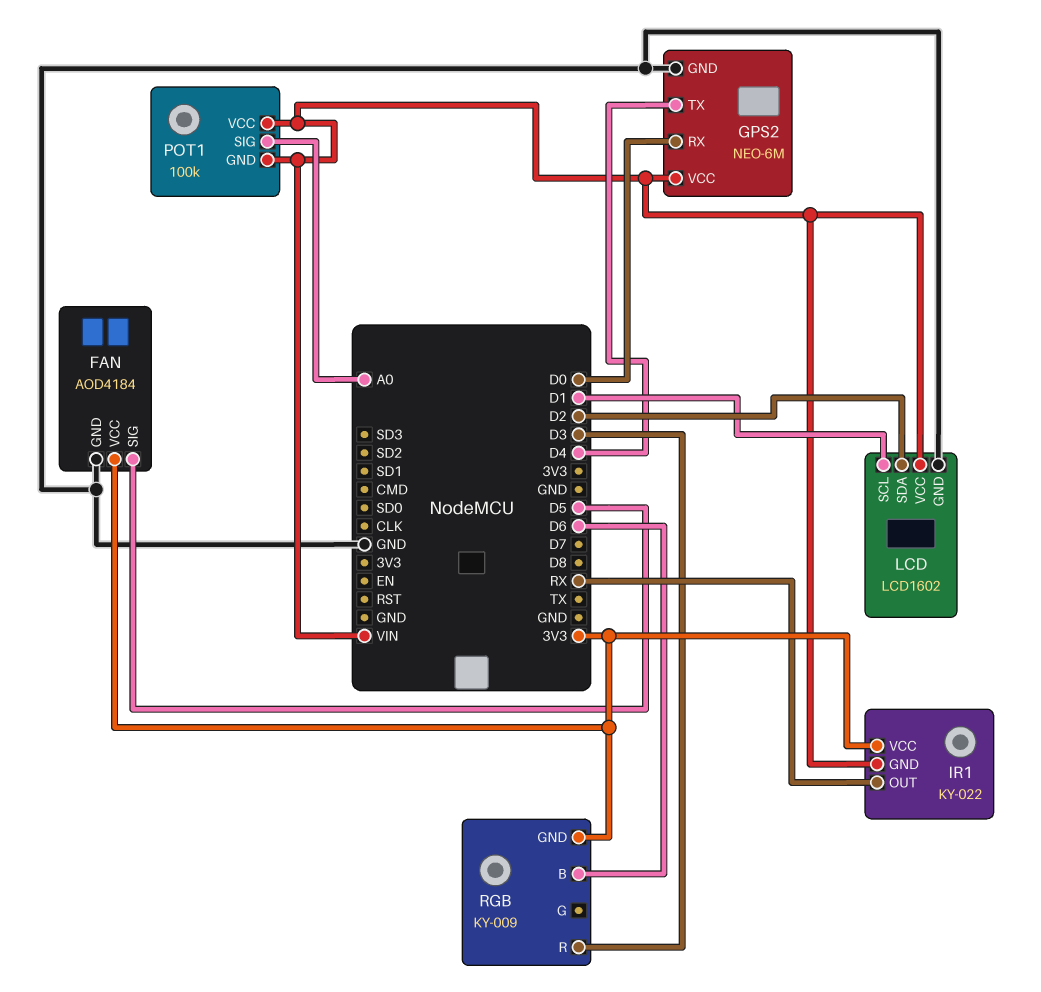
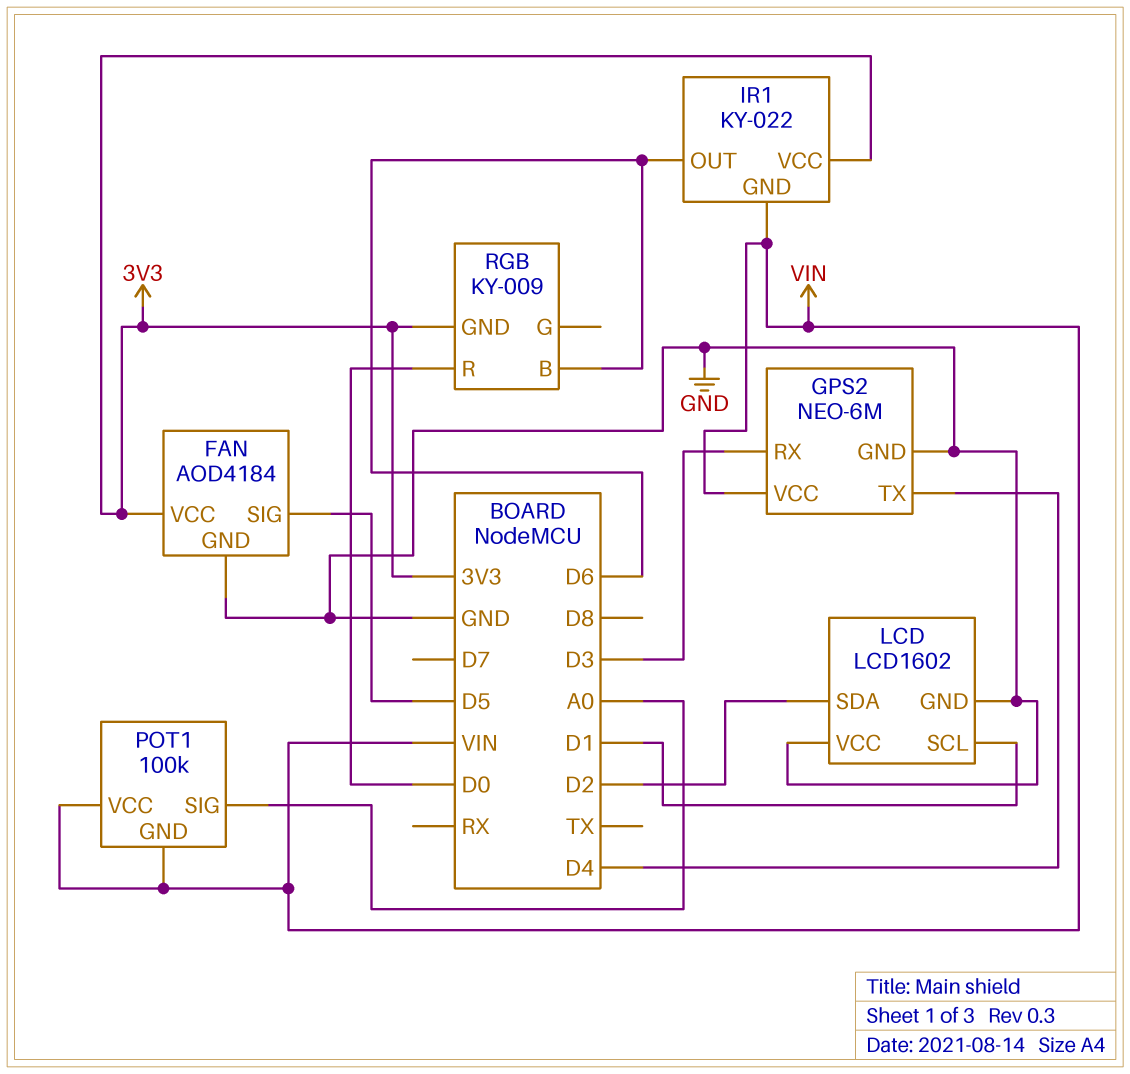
GPS2 pin RX: D0 -> D3
IR1 pin OUT: RX -> D6
LCD pin VCC: VIN -> GND
RGB pin R: D3 -> D0

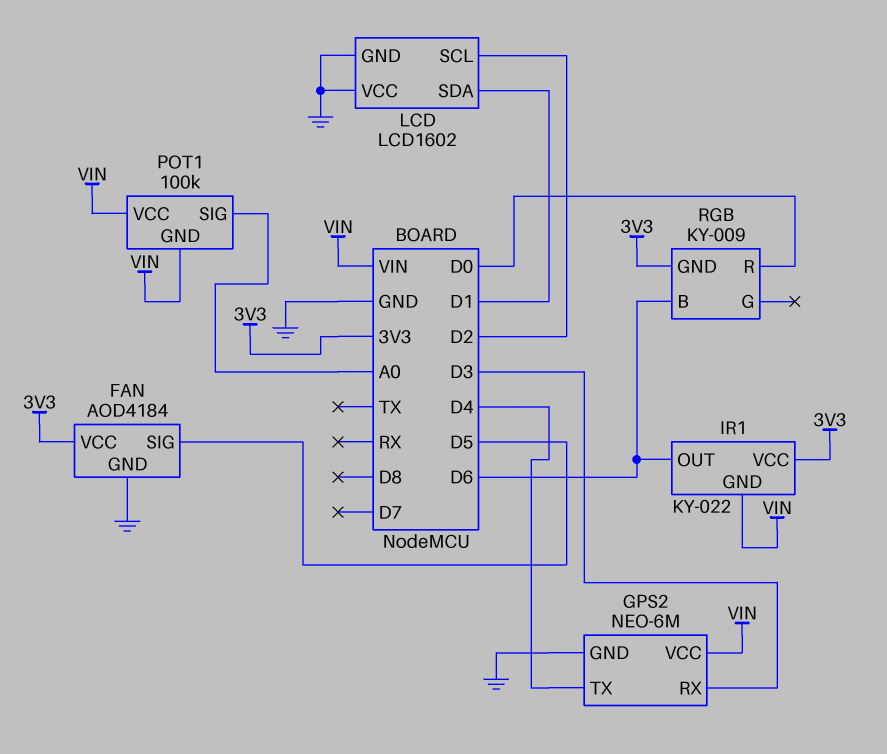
LCD pin SCL: D1 -> D2
LCD pin SDA: D2 -> D1

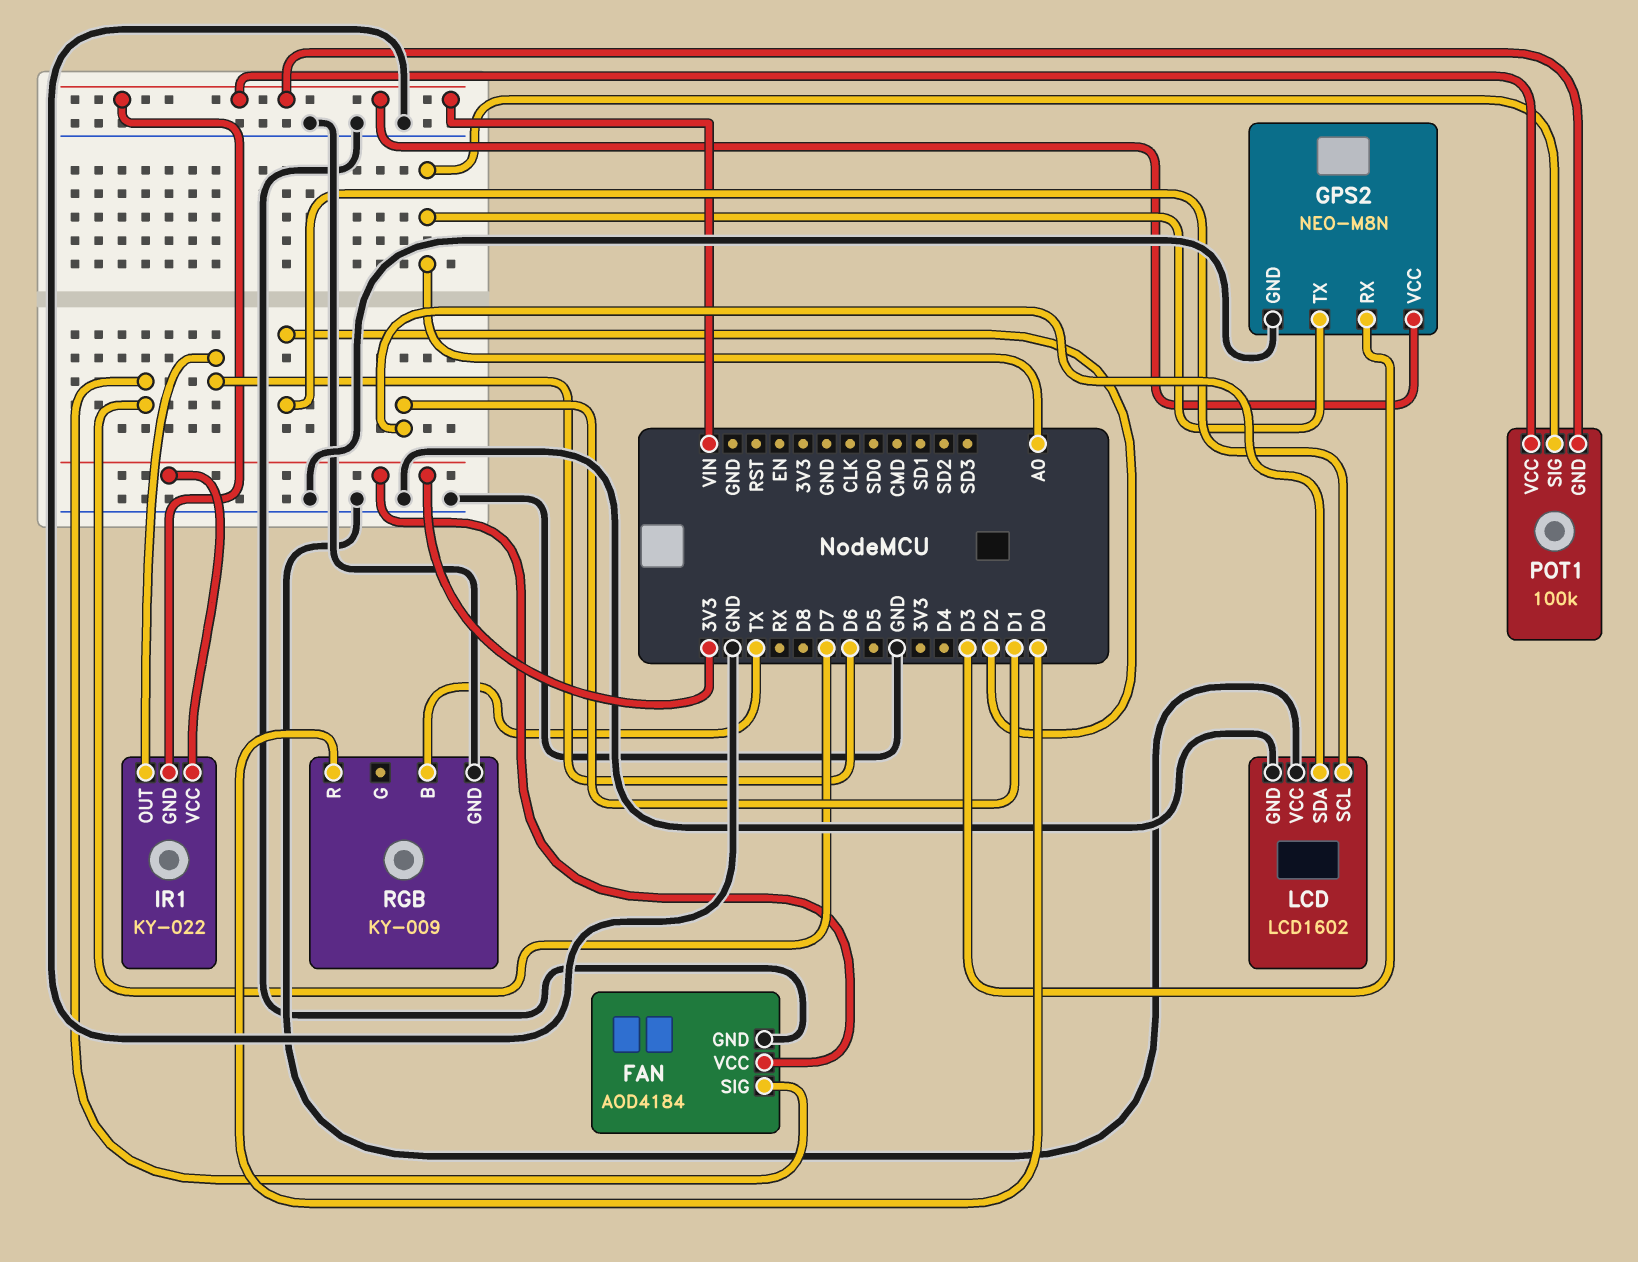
FAN pin SIG: D5 -> D7
GPS2: NEO-6M -> NEO-M8N
GPS2 pin TX: D4 -> A0
RGB pin B: D6 -> TX
RGB pin GND: 3V3 -> GND

